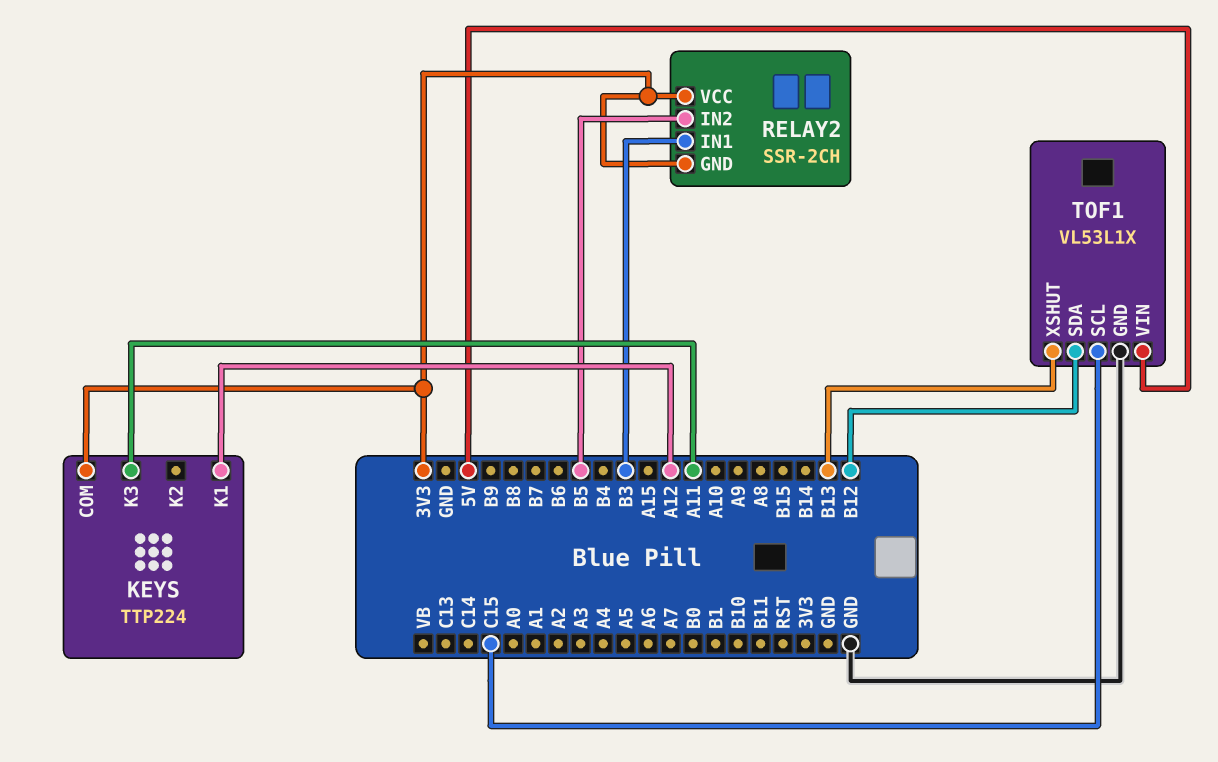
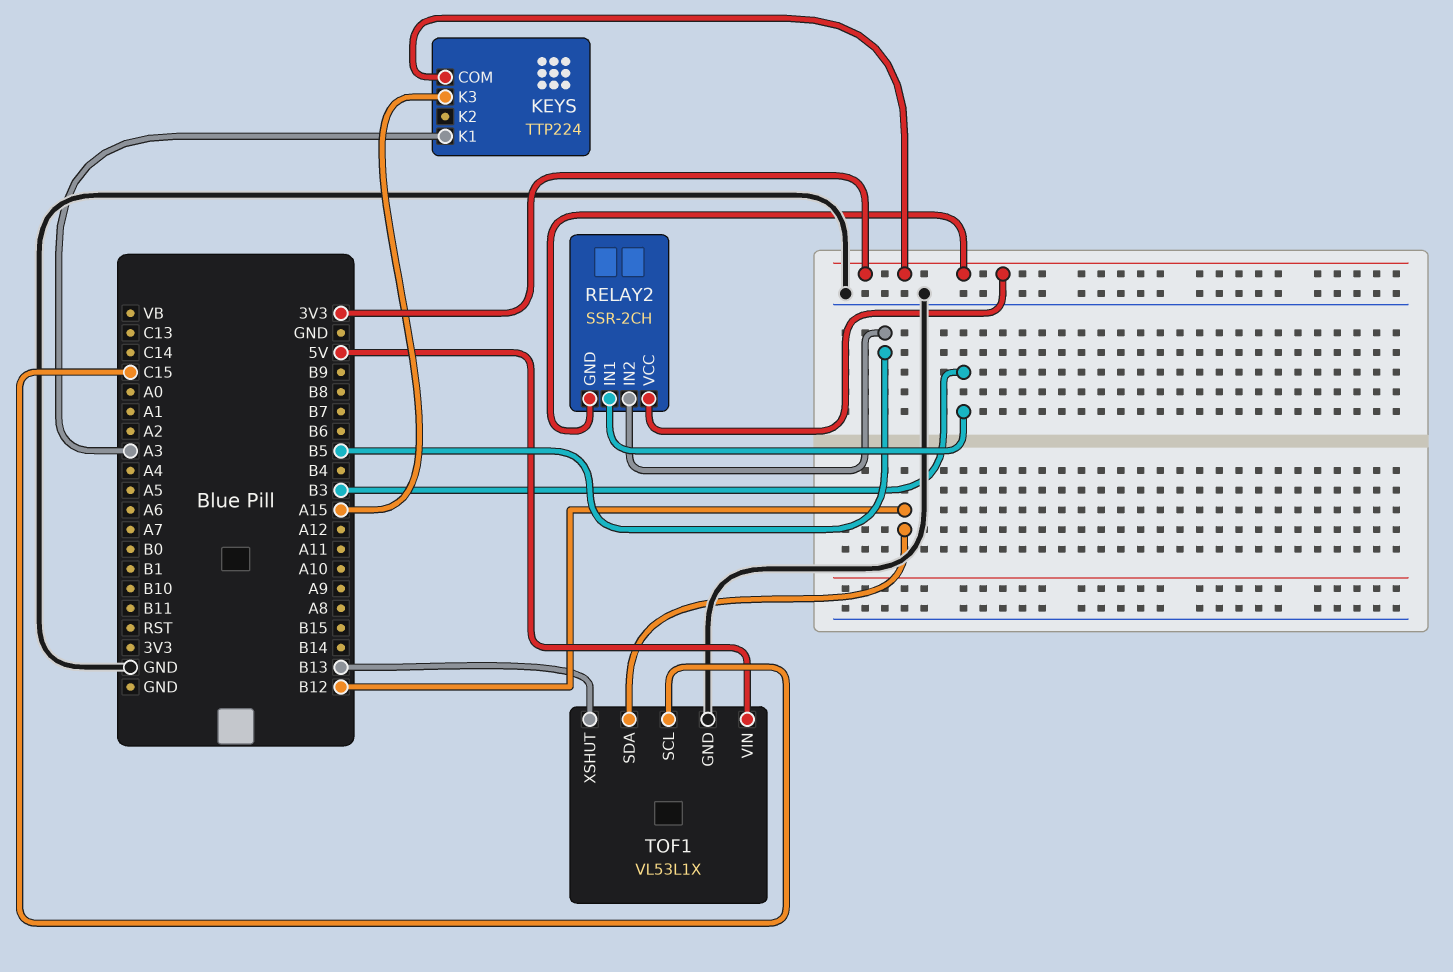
KEYS pin K1: A12 -> A3
KEYS pin K3: A11 -> A15

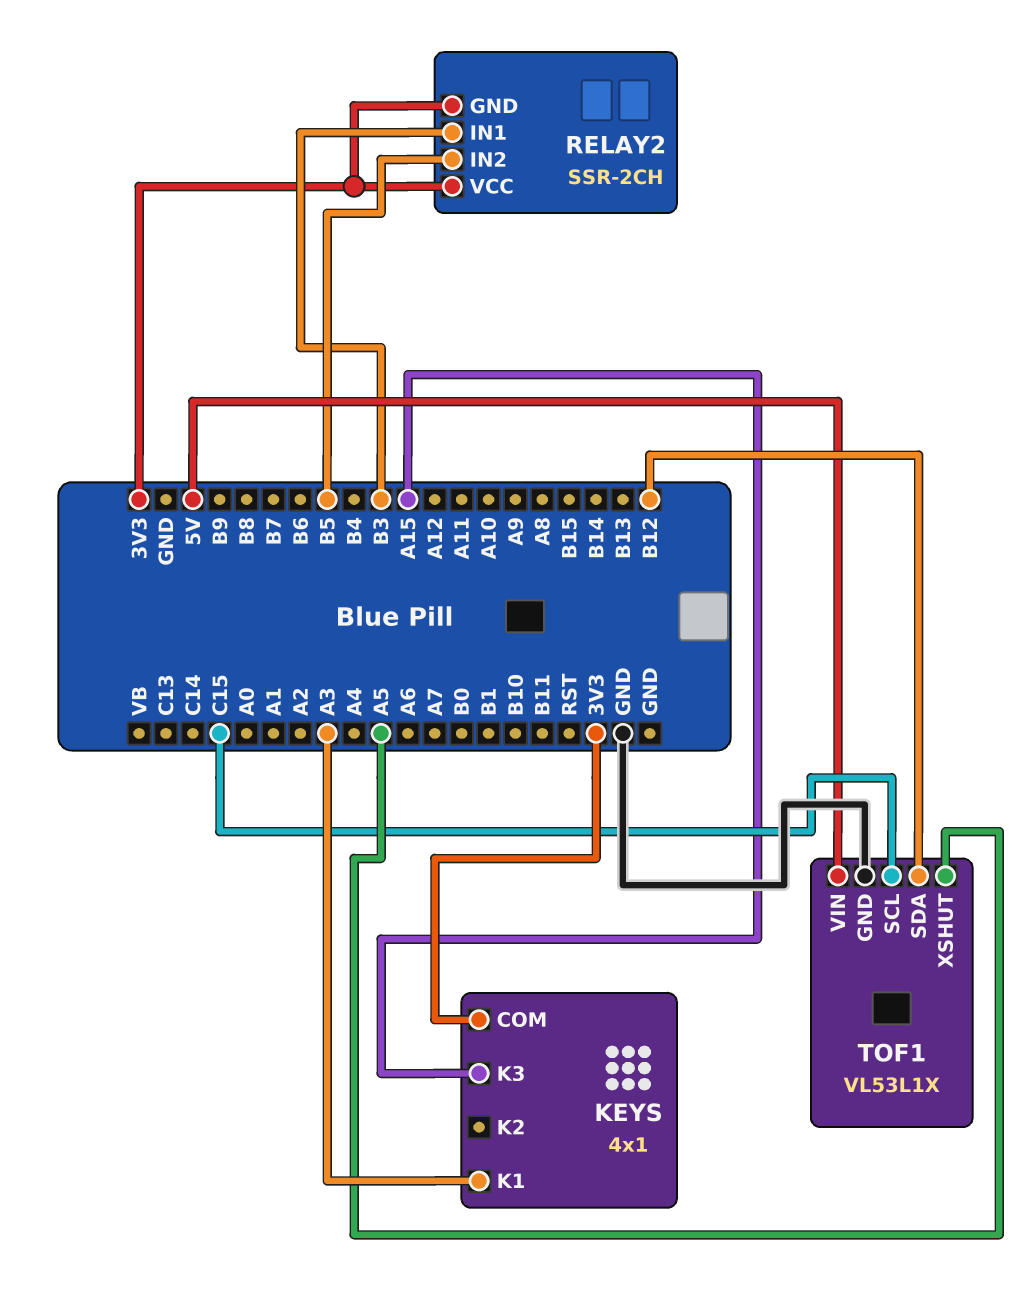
KEYS: TTP224 -> 4x1
TOF1 pin XSHUT: B13 -> A5

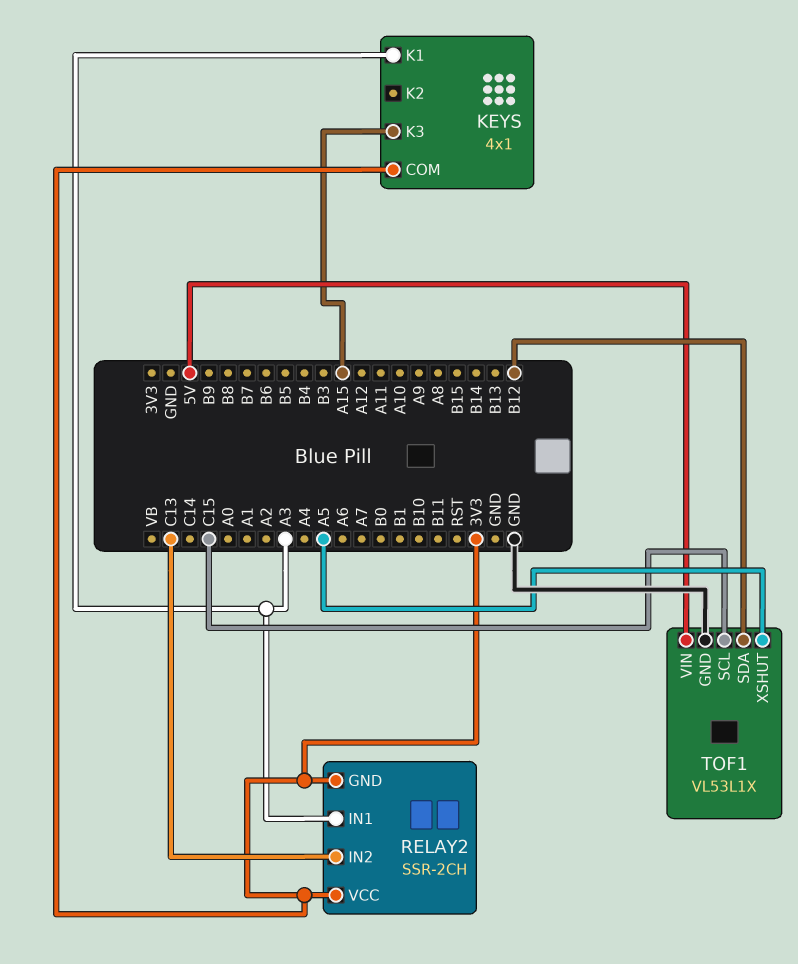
RELAY2 pin IN1: B3 -> A3
RELAY2 pin IN2: B5 -> C13

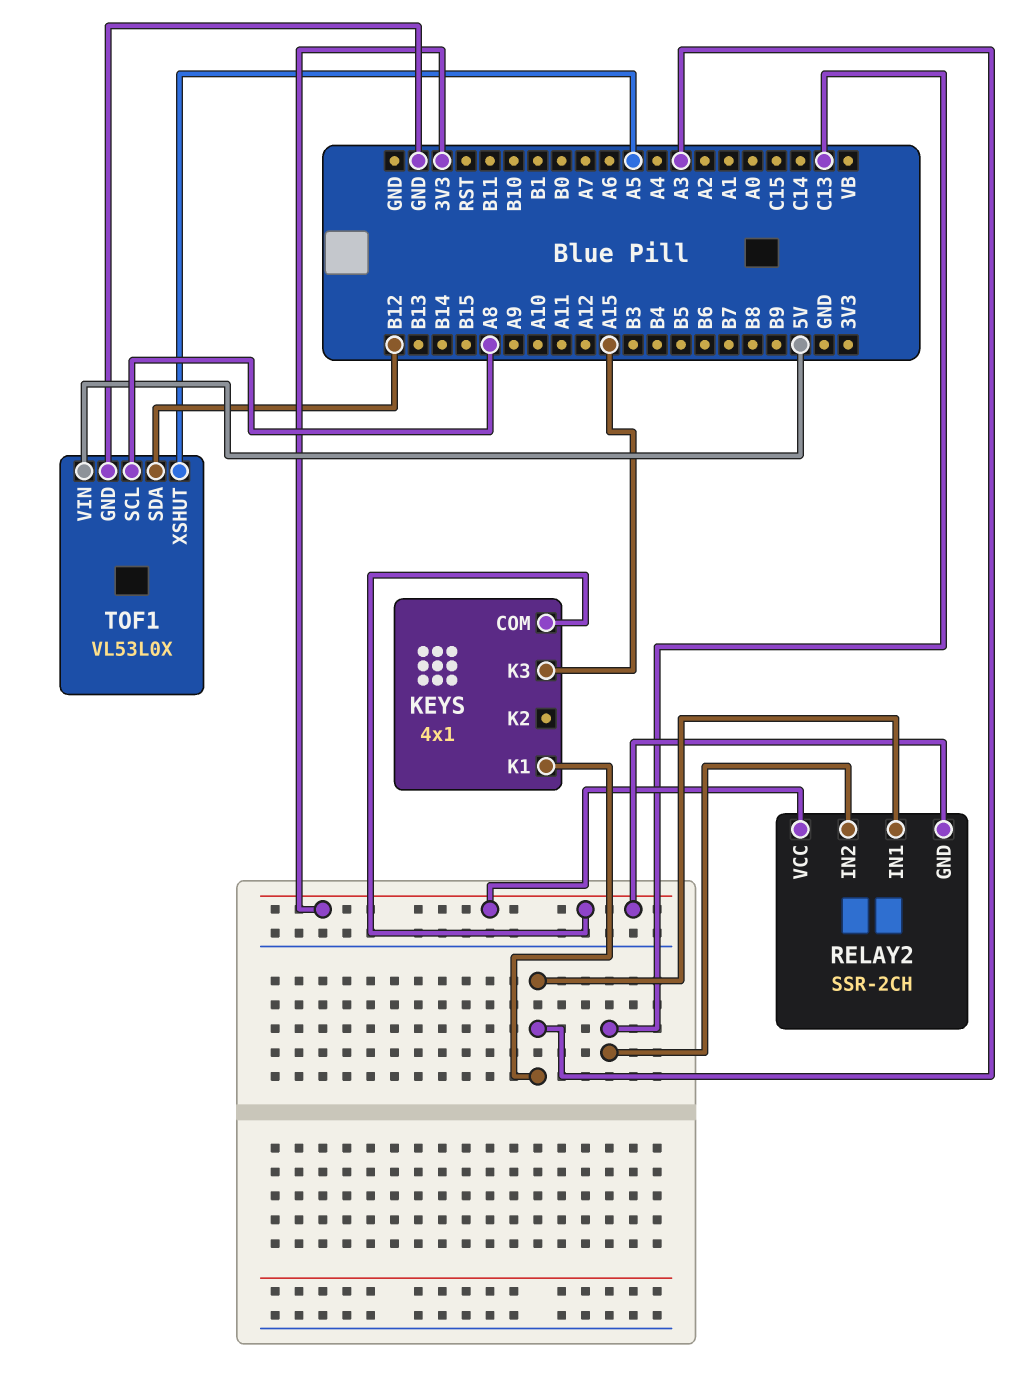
TOF1: VL53L1X -> VL53L0X
TOF1 pin SCL: C15 -> A8

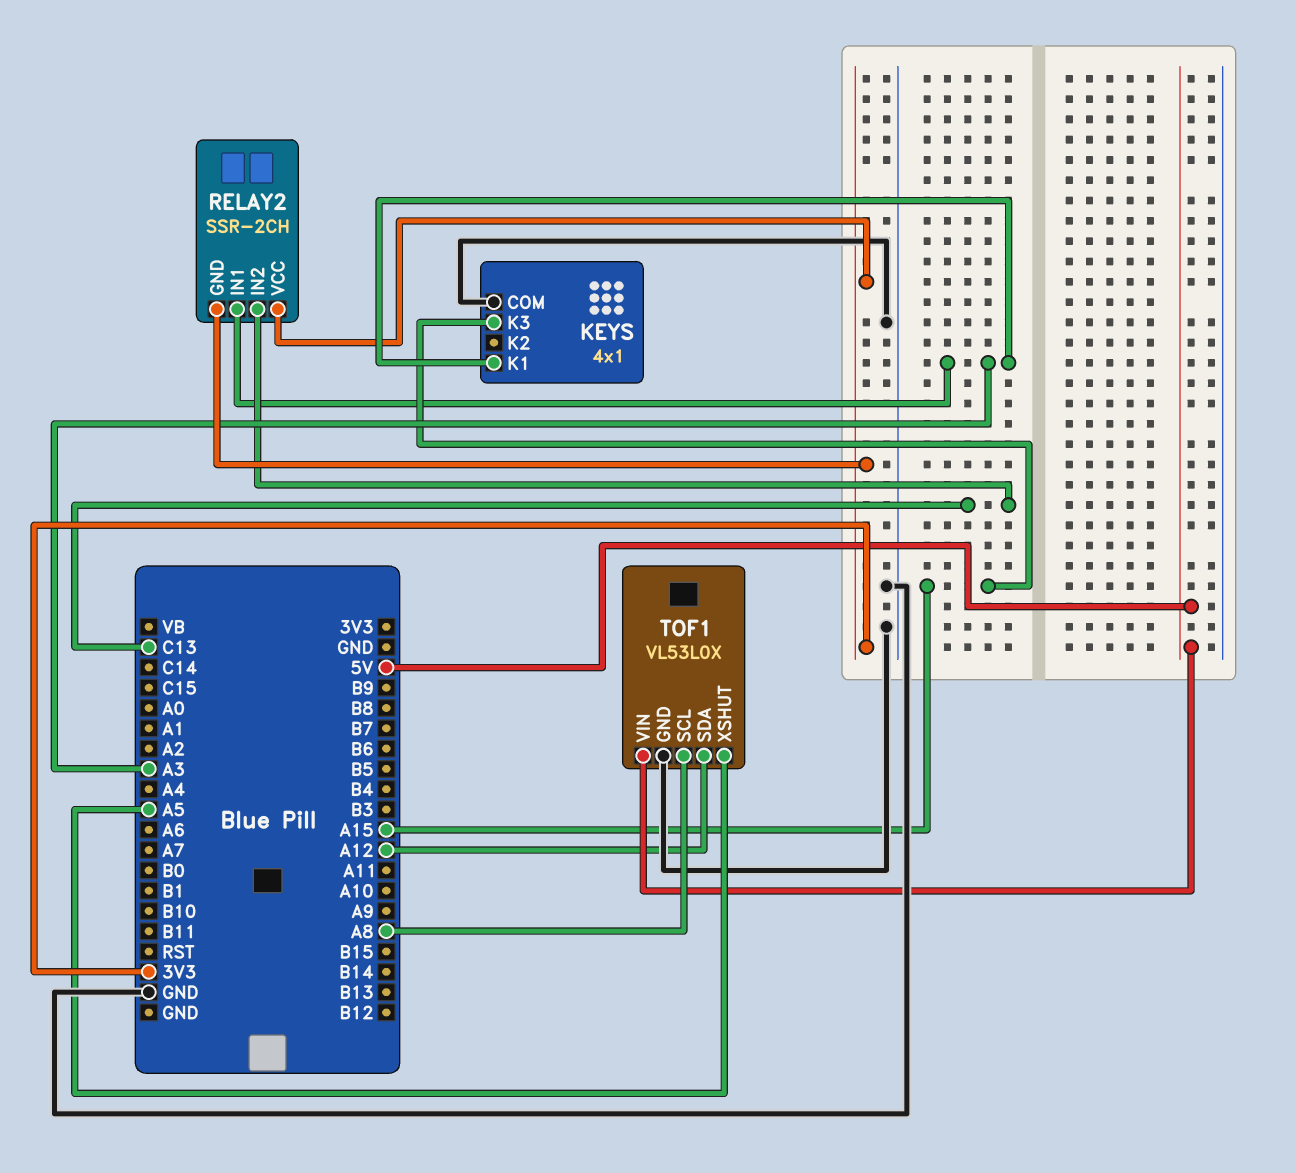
KEYS pin COM: 3V3 -> GND
TOF1 pin SDA: B12 -> A12

